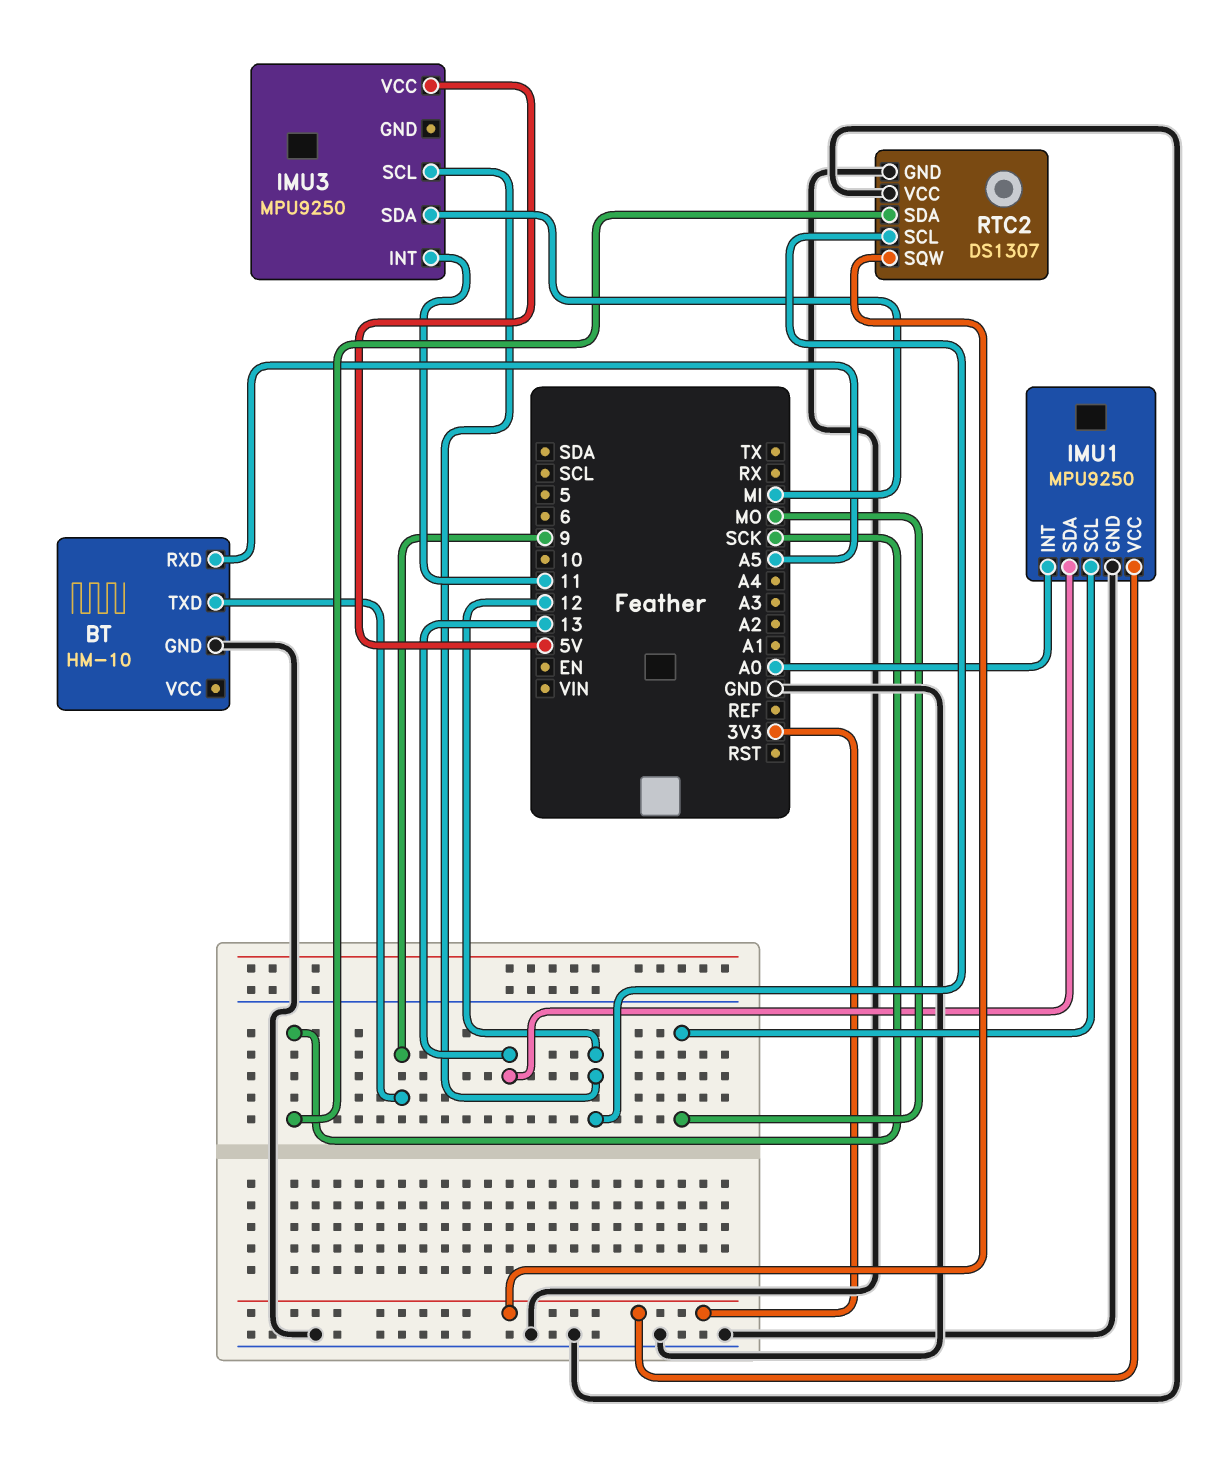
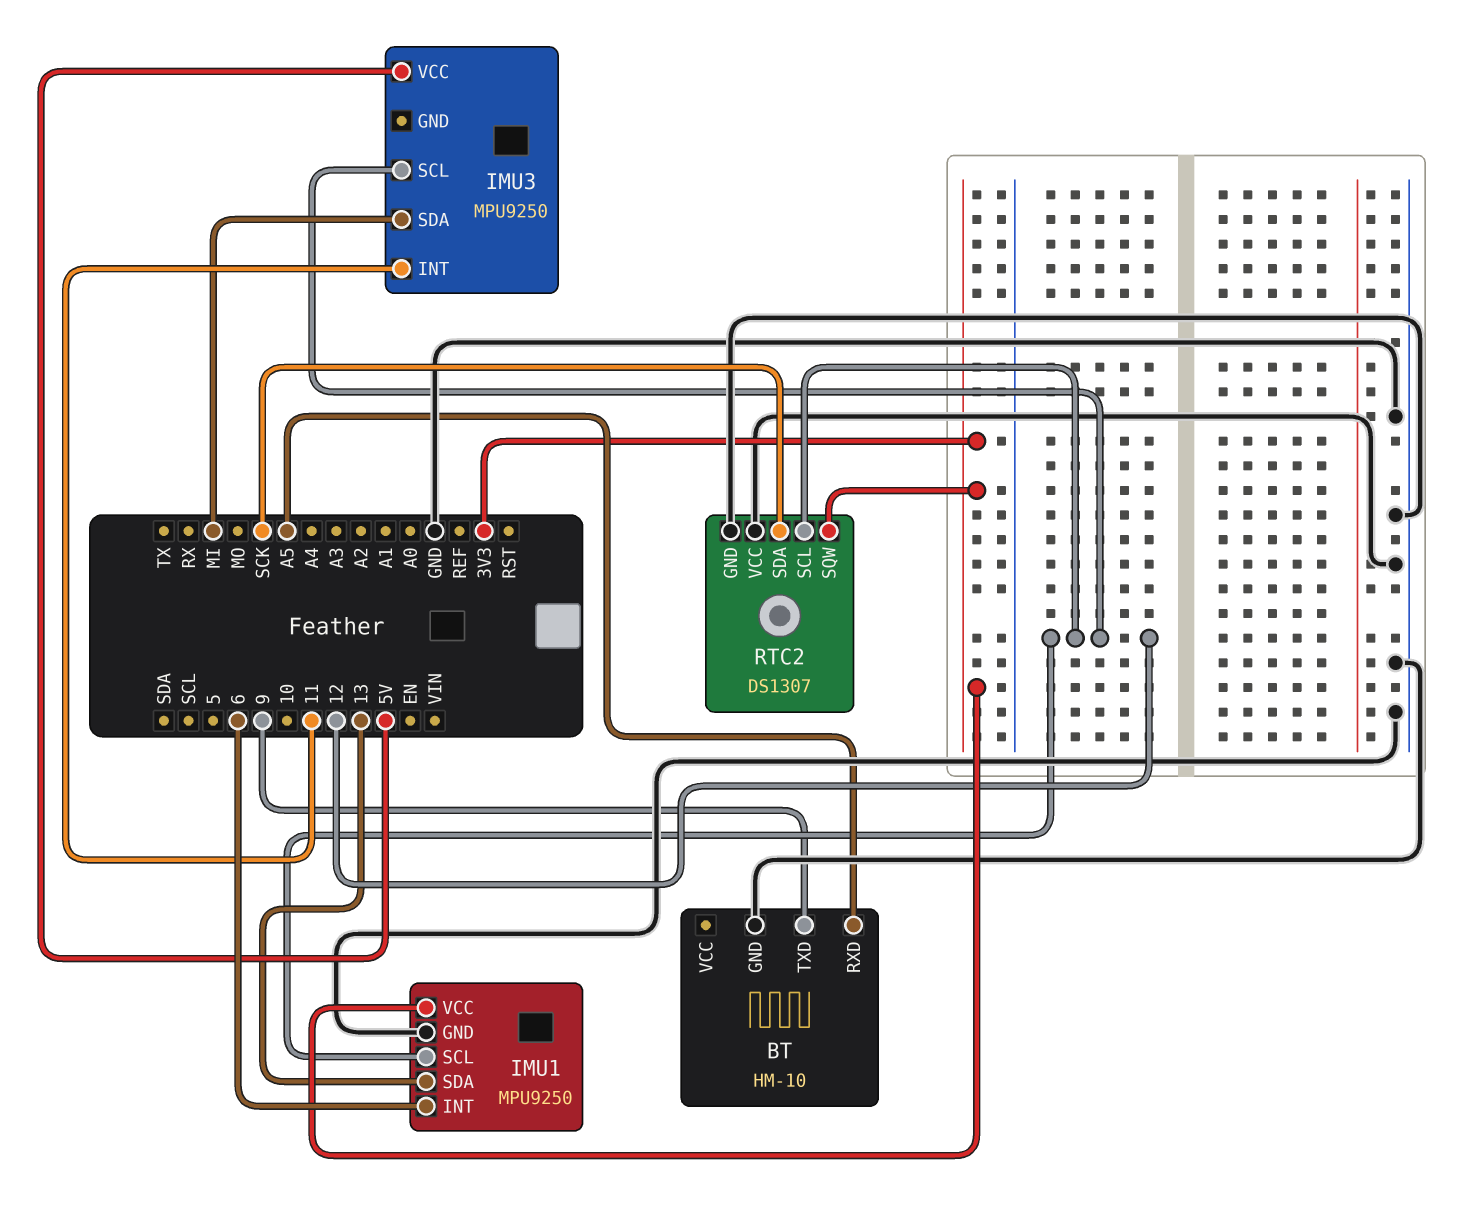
IMU1 pin INT: A0 -> 6
IMU1 pin SCL: MO -> 12

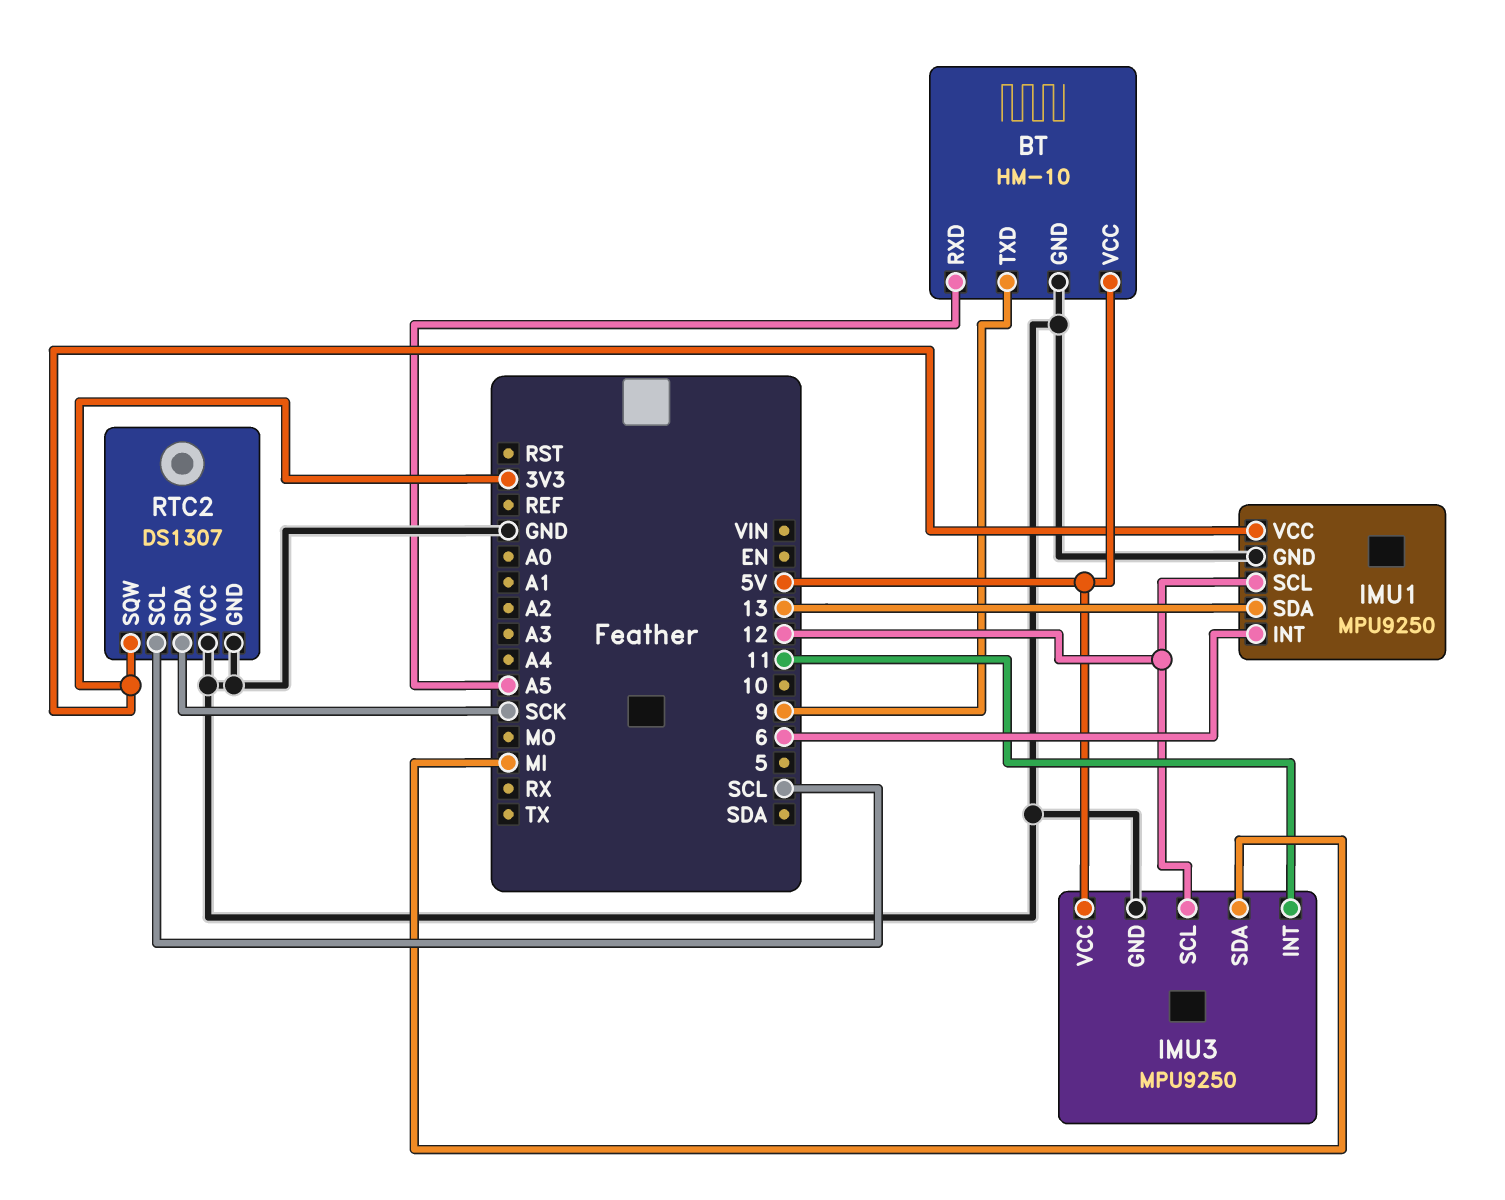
BT pin VCC: none -> 5V
IMU3 pin GND: none -> GND
RTC2 pin SCL: 12 -> SCL

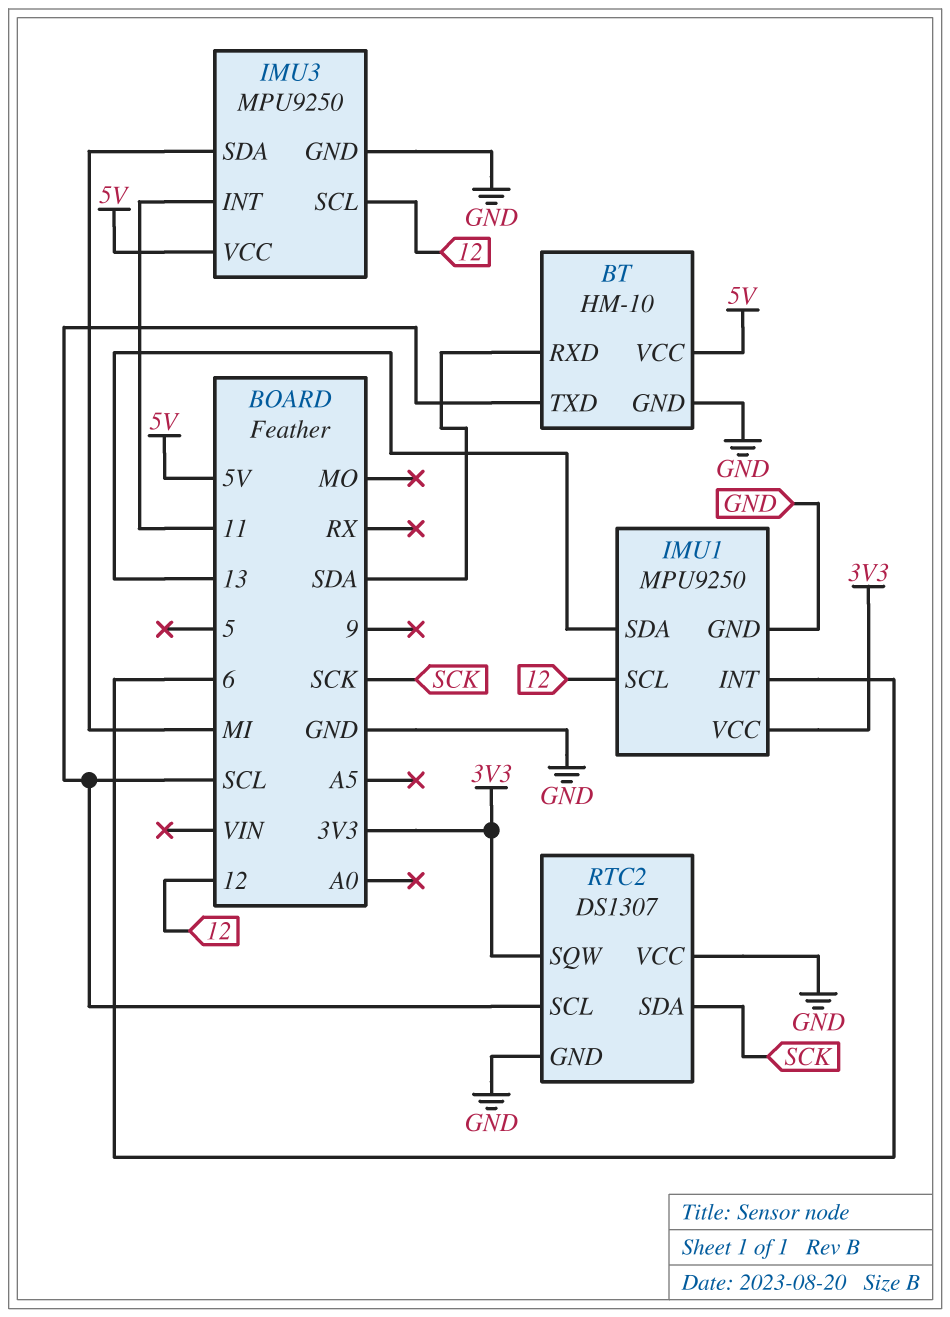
BT pin RXD: A5 -> SDA
BT pin TXD: 9 -> SCL

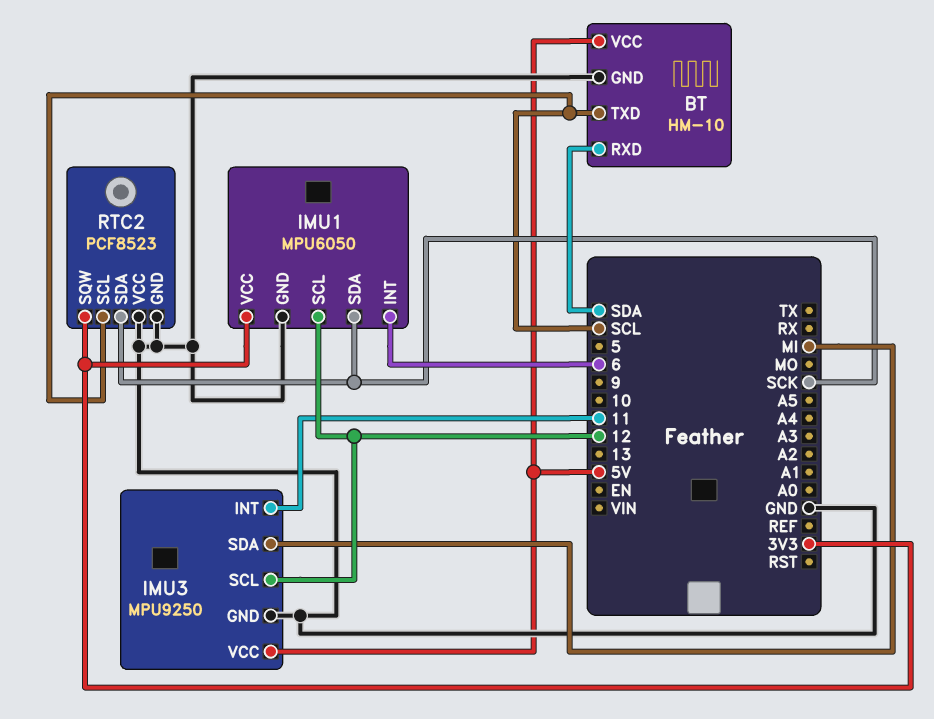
IMU1: MPU9250 -> MPU6050
IMU1 pin SDA: 13 -> SCK
RTC2: DS1307 -> PCF8523

